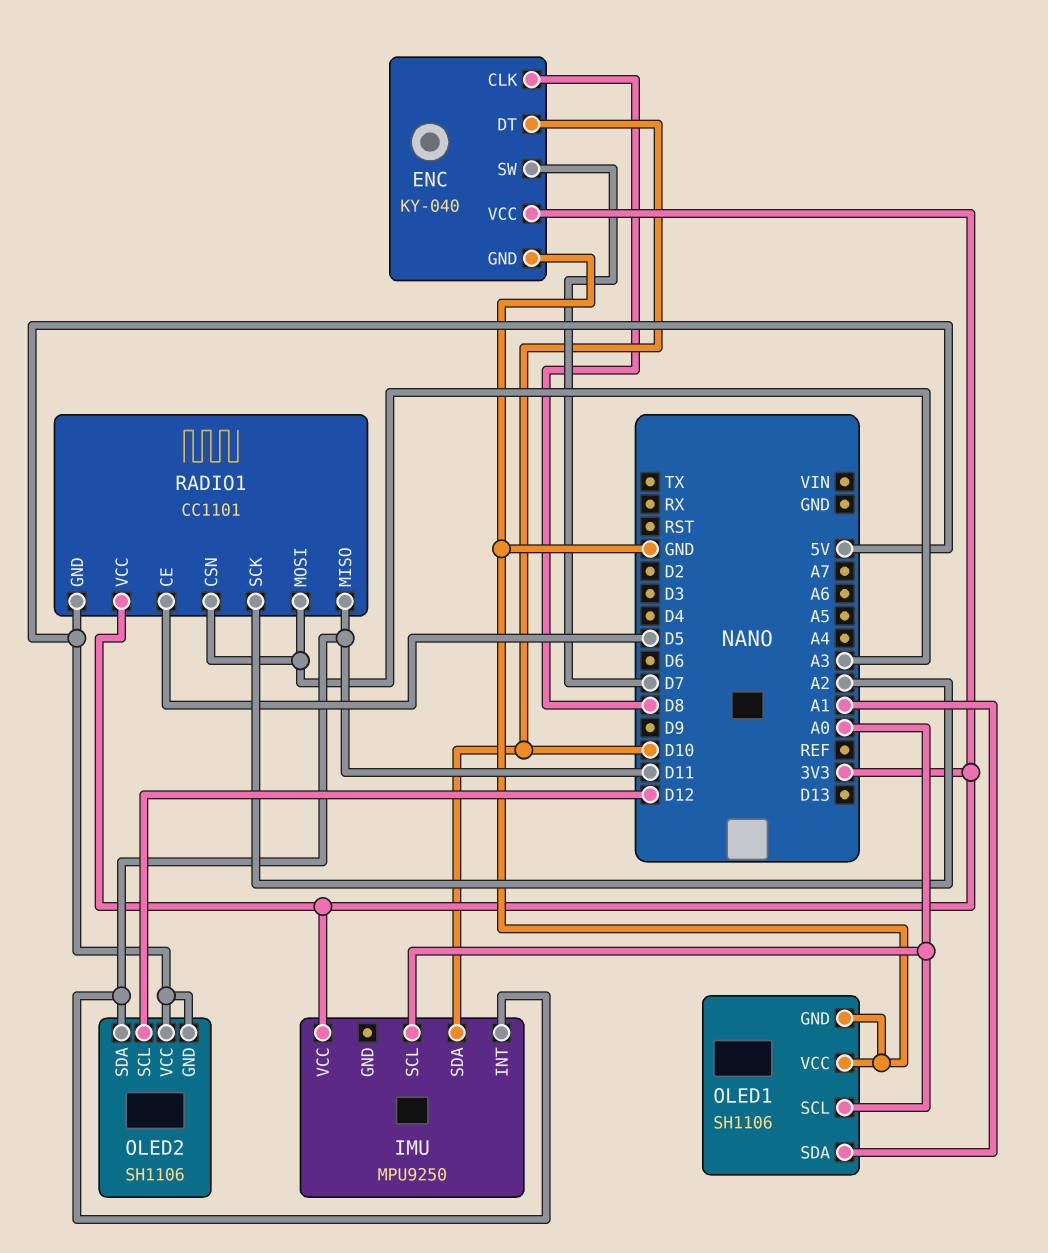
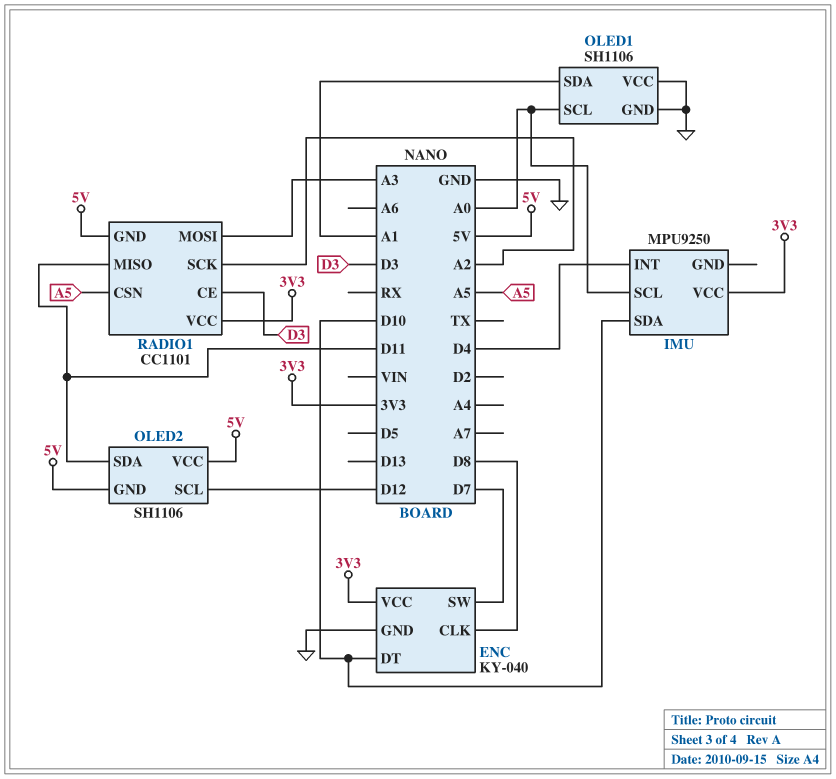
IMU pin INT: D11 -> D4
RADIO1 pin CE: D5 -> D3
RADIO1 pin CSN: A3 -> A5

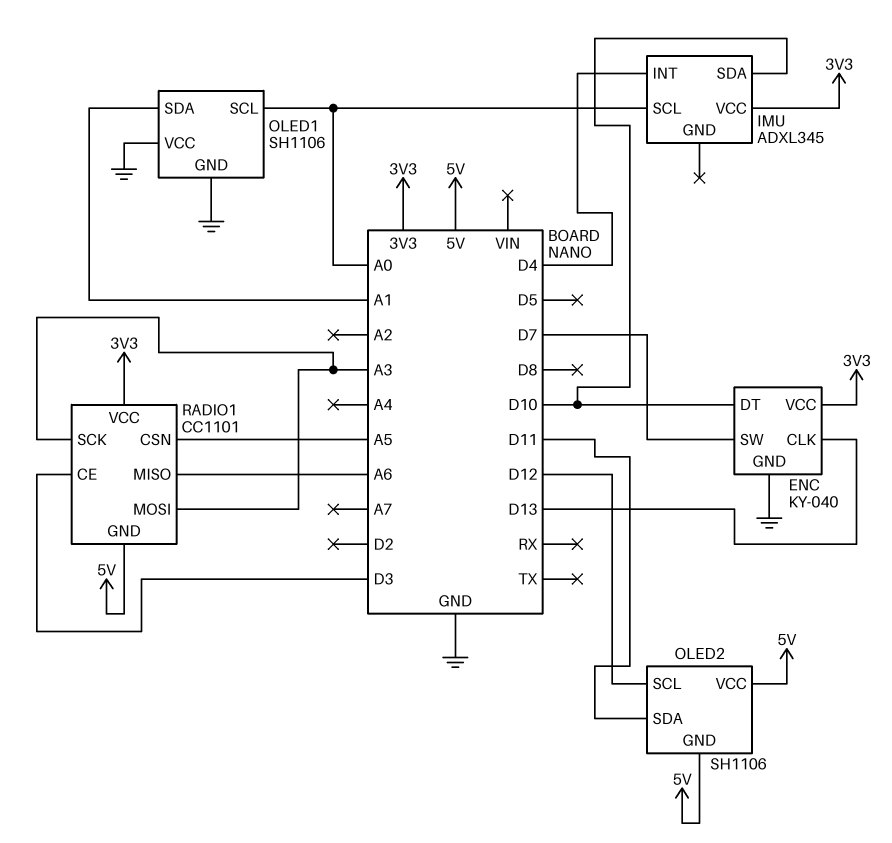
ENC pin CLK: D8 -> D13
IMU: MPU9250 -> ADXL345
RADIO1 pin MISO: D11 -> A6
RADIO1 pin SCK: A2 -> A3

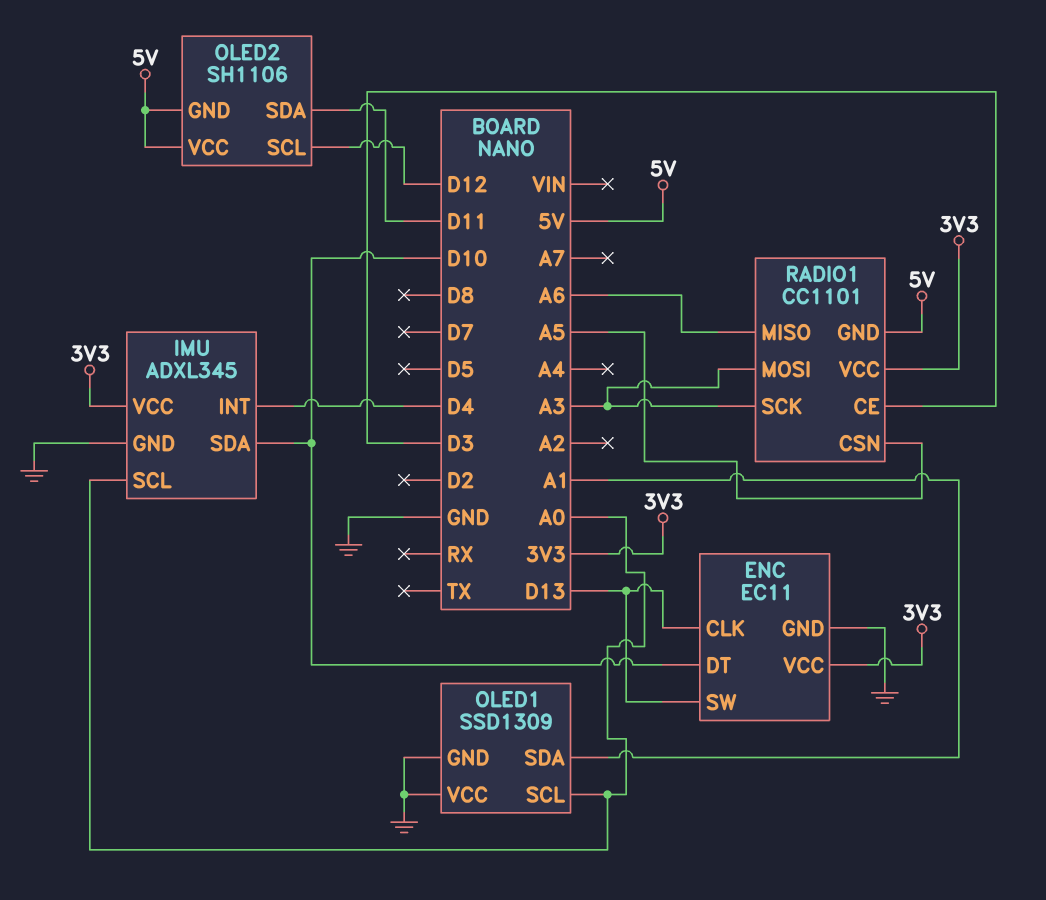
ENC: KY-040 -> EC11
ENC pin SW: D7 -> D13
IMU pin GND: none -> GND
OLED1: SH1106 -> SSD1309

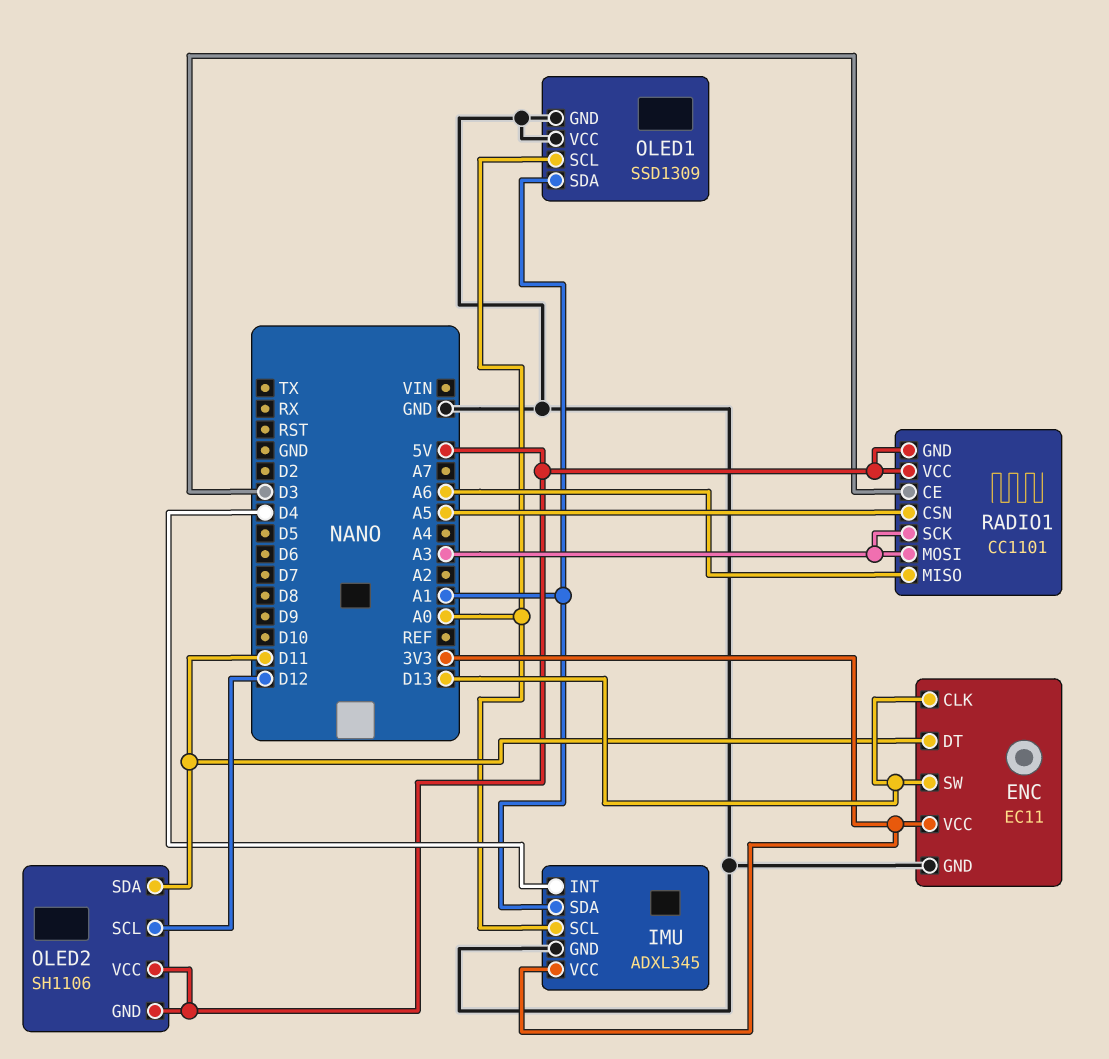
ENC pin DT: D10 -> D11
IMU pin SDA: D10 -> A1
RADIO1 pin VCC: 3V3 -> 5V

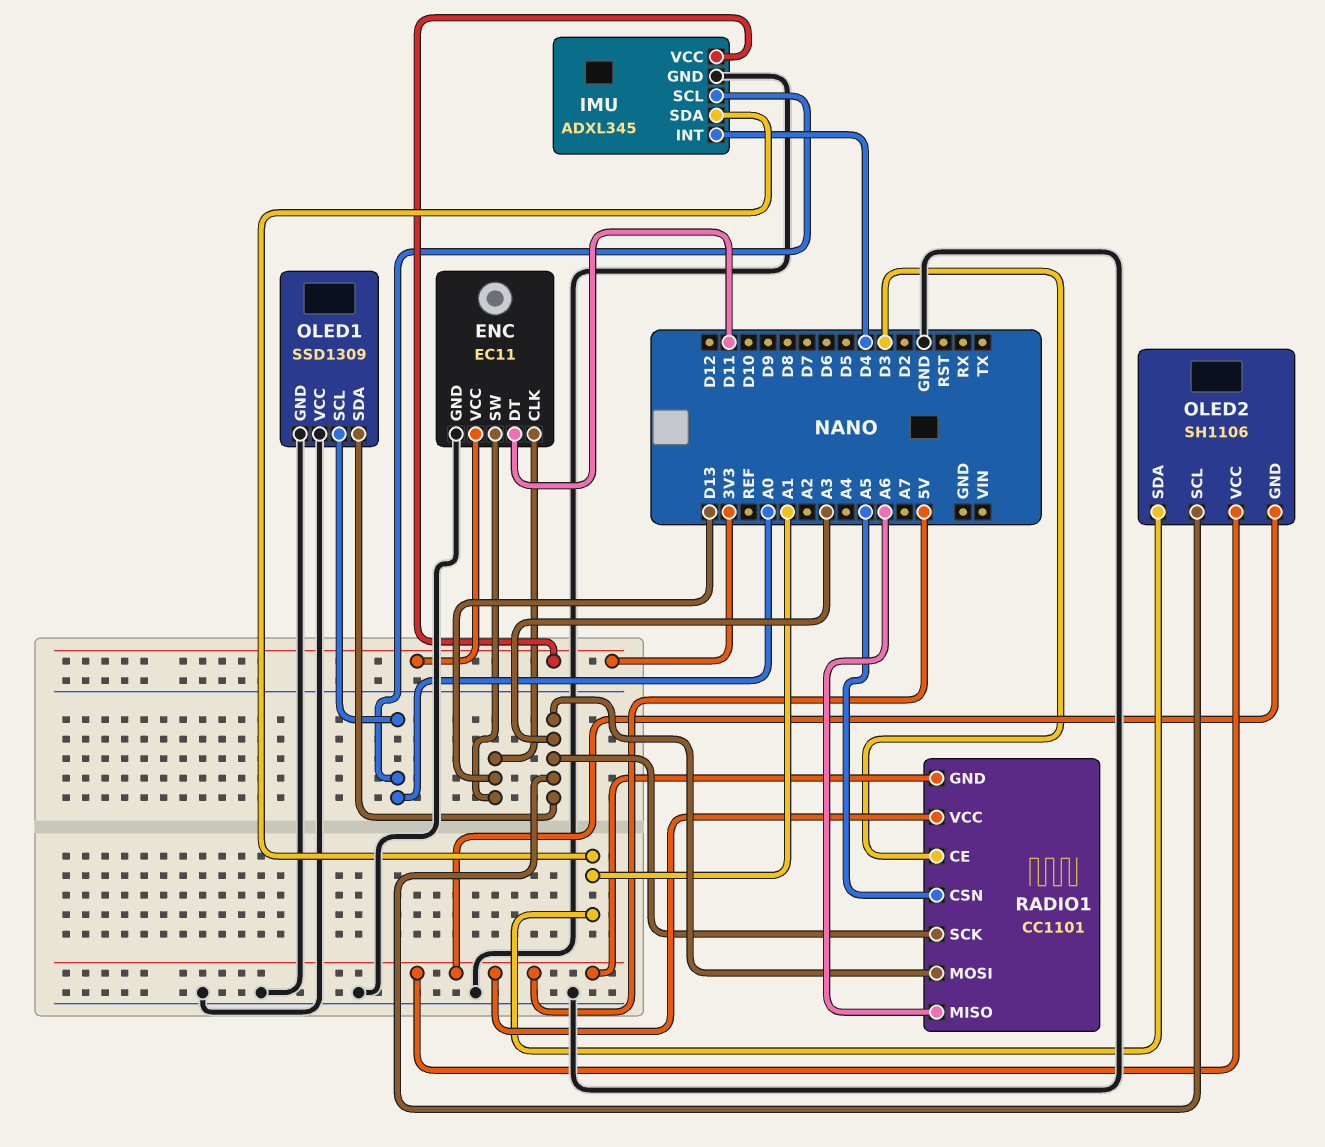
OLED1 pin SDA: A1 -> A3
OLED2 pin SCL: D12 -> A3
OLED2 pin SDA: D11 -> A1

